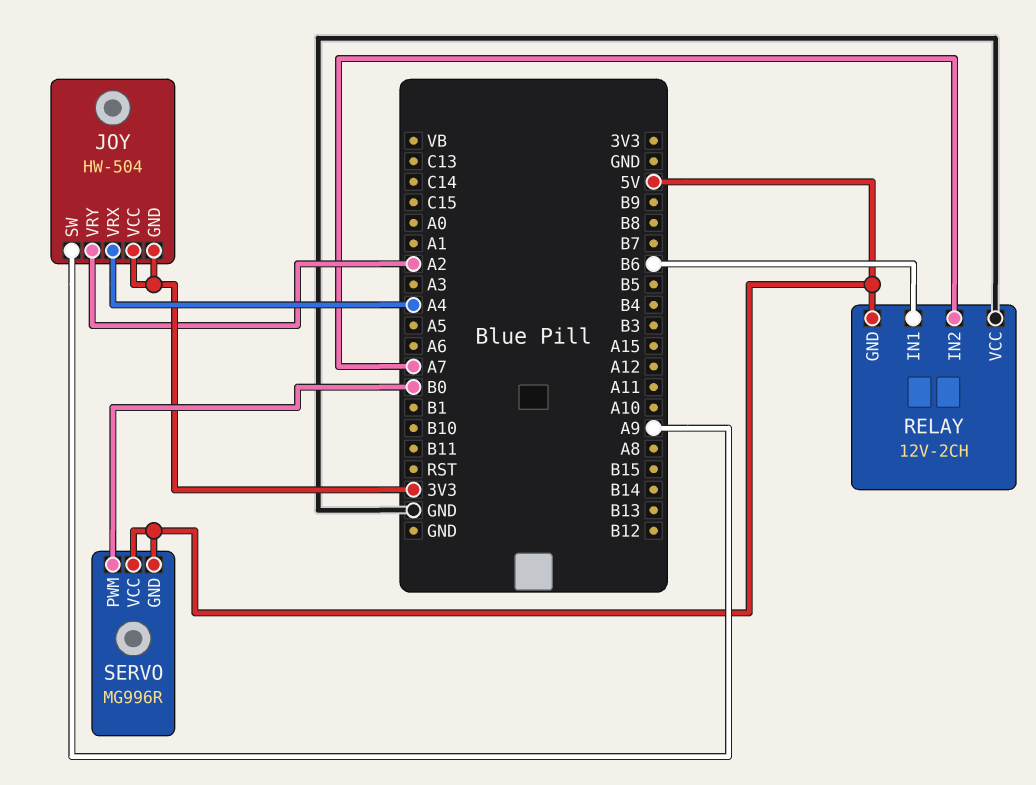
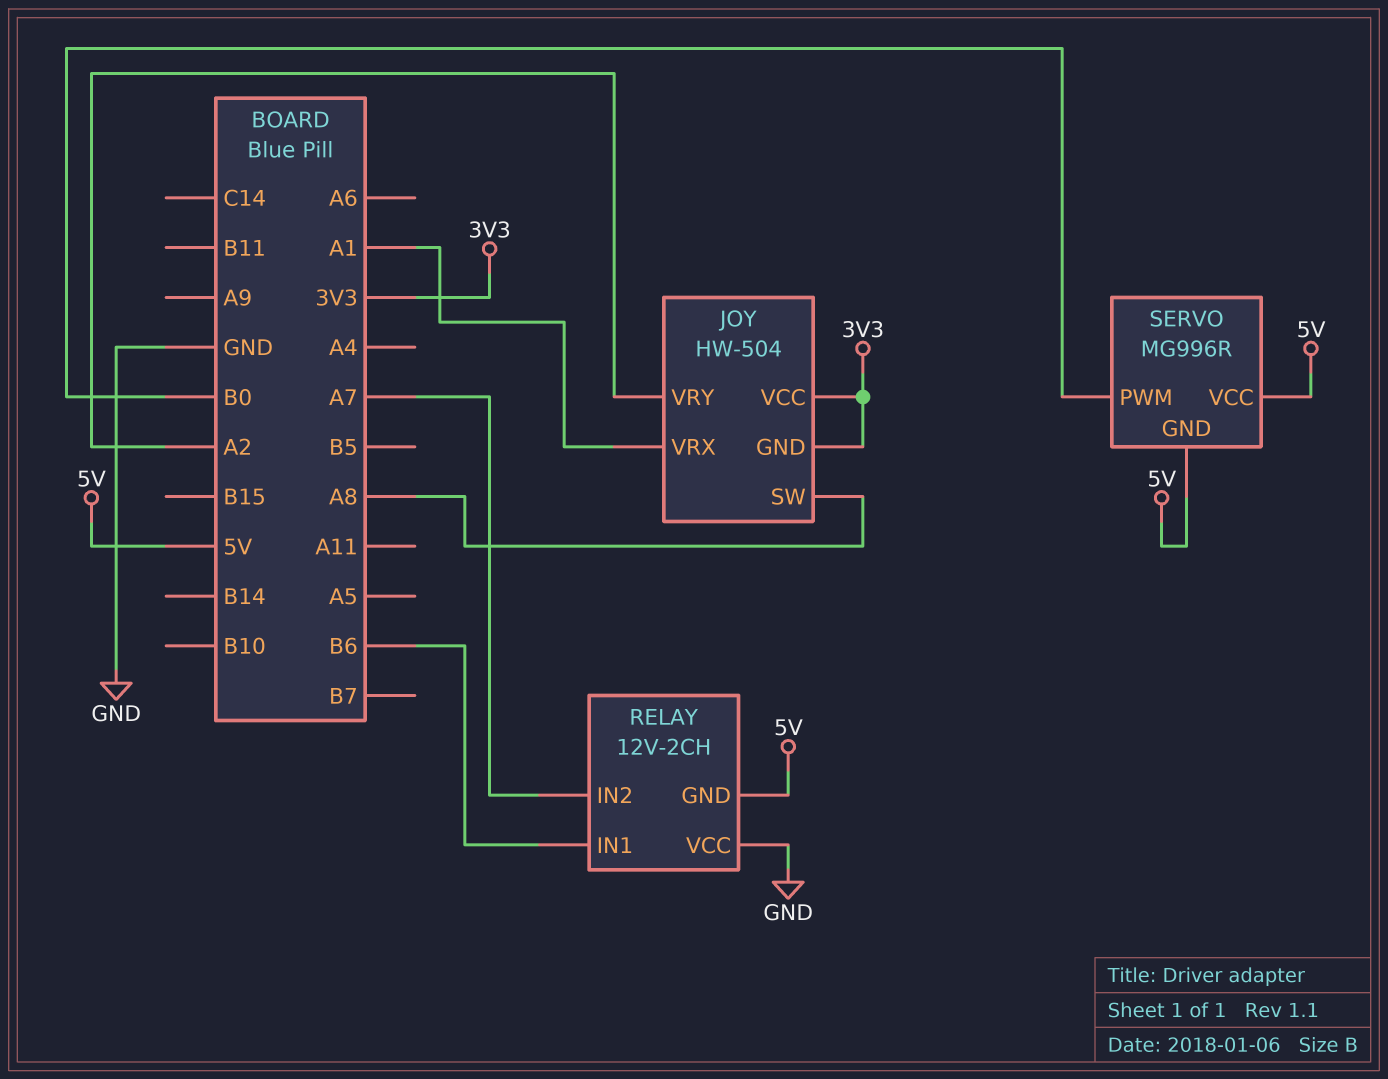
JOY pin SW: A9 -> A8
JOY pin VRX: A4 -> A1

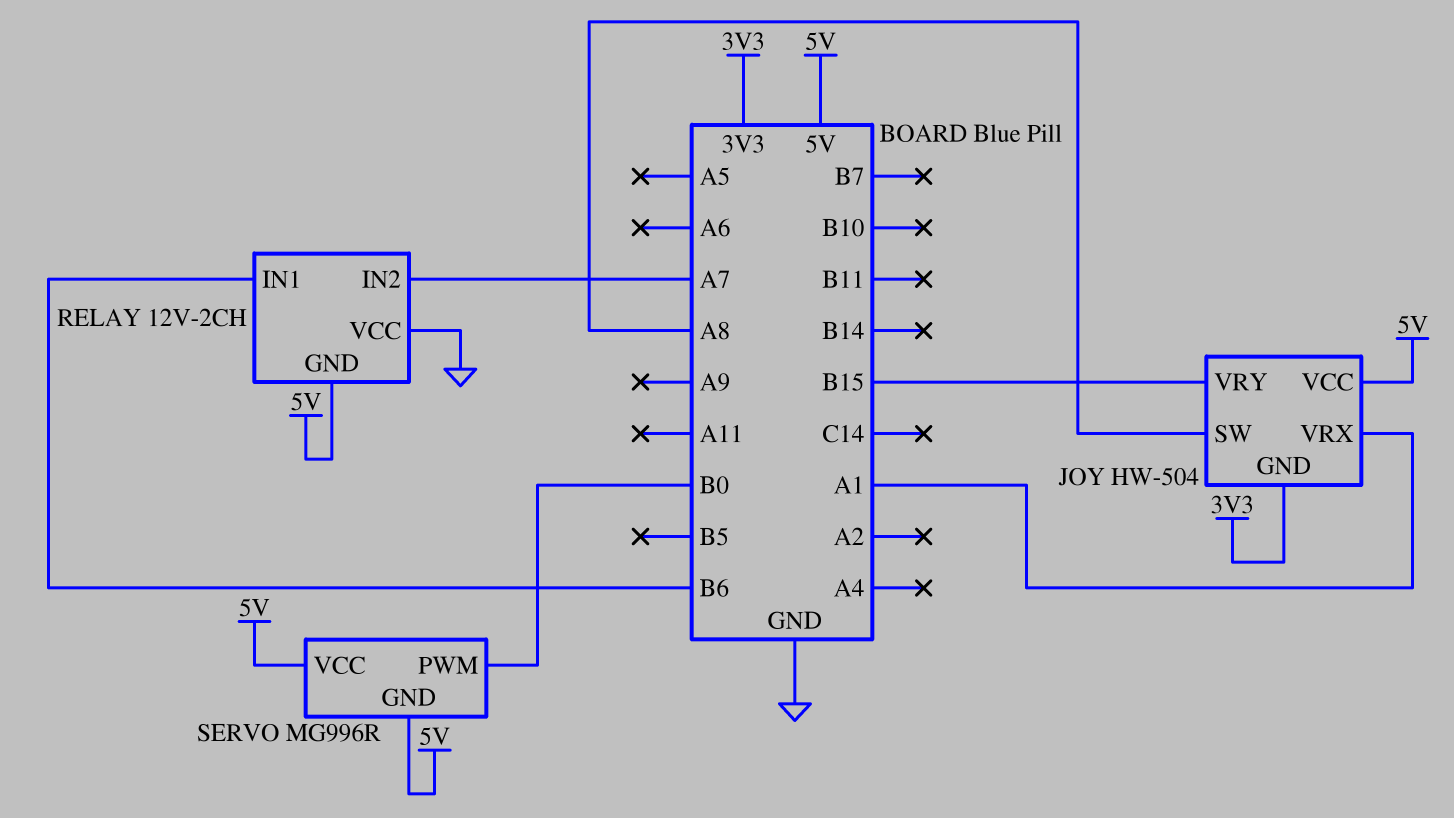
JOY pin VCC: 3V3 -> 5V
JOY pin VRY: A2 -> B15

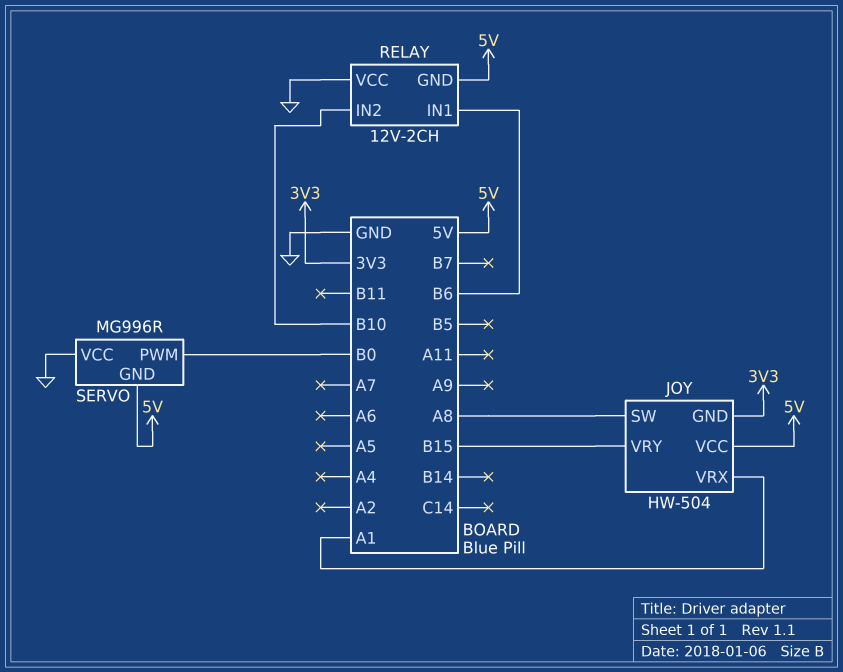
RELAY pin IN2: A7 -> B10
SERVO pin VCC: 5V -> GND

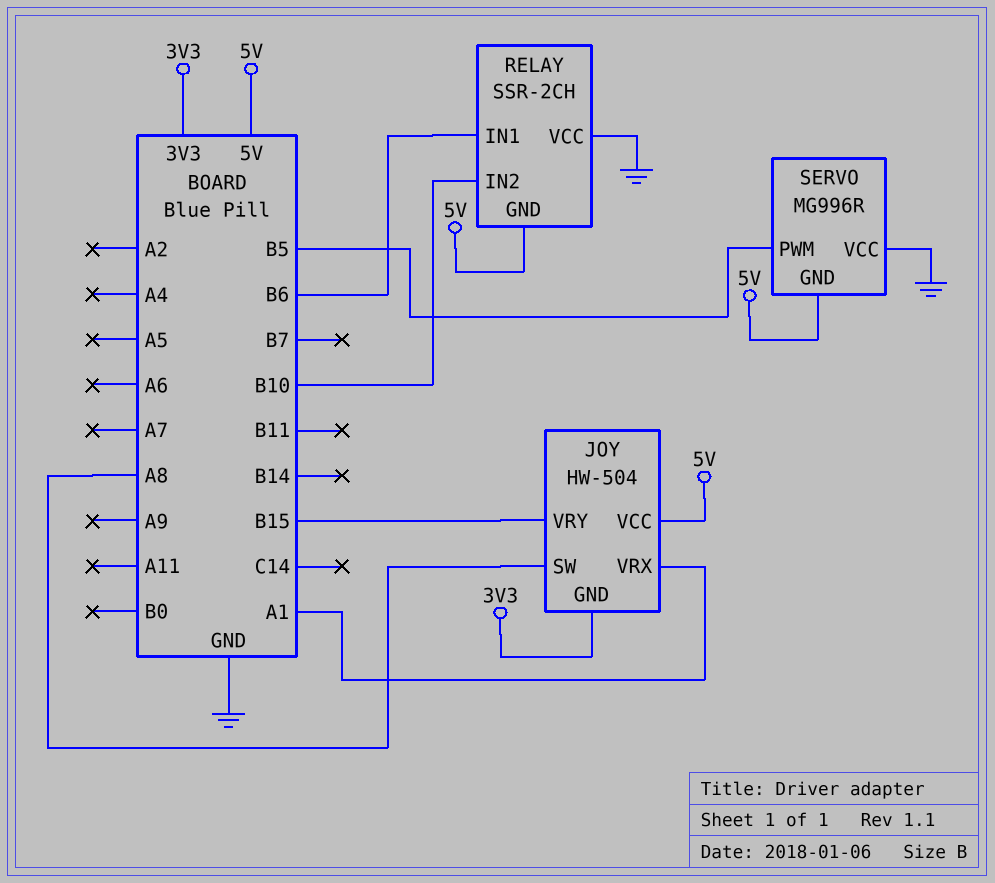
RELAY: 12V-2CH -> SSR-2CH
SERVO pin PWM: B0 -> B5

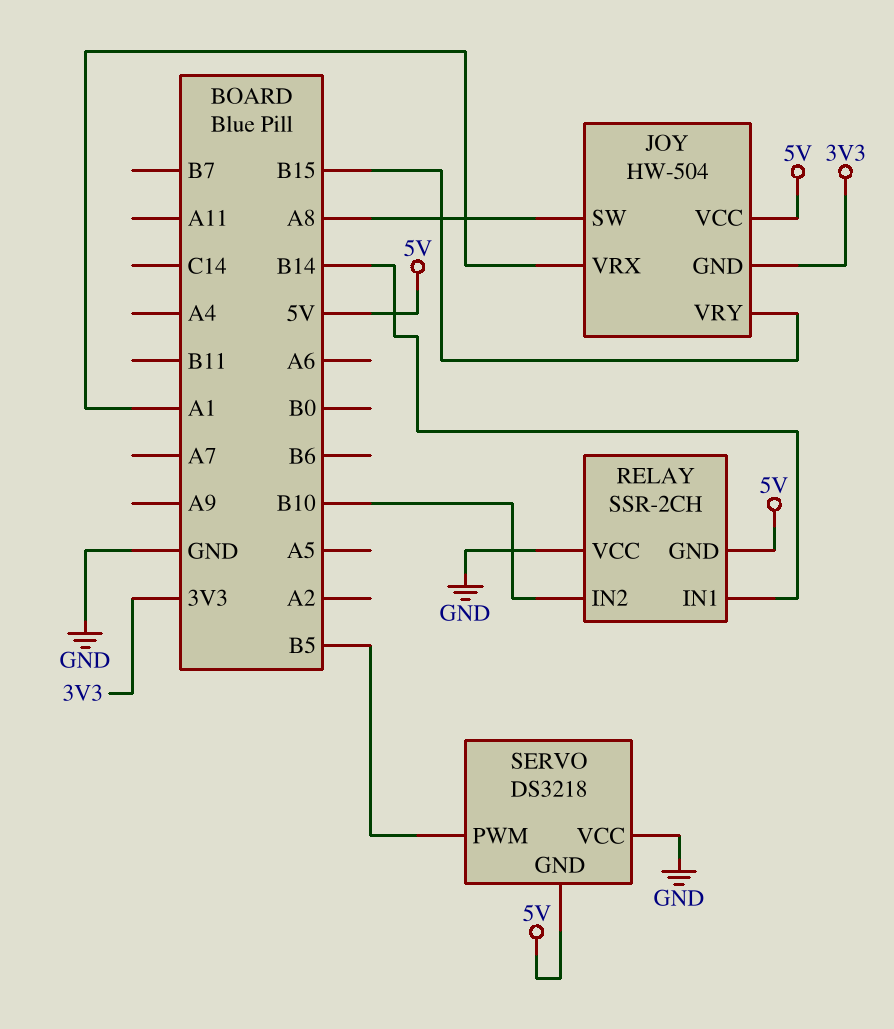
RELAY pin IN1: B6 -> B14
SERVO: MG996R -> DS3218

